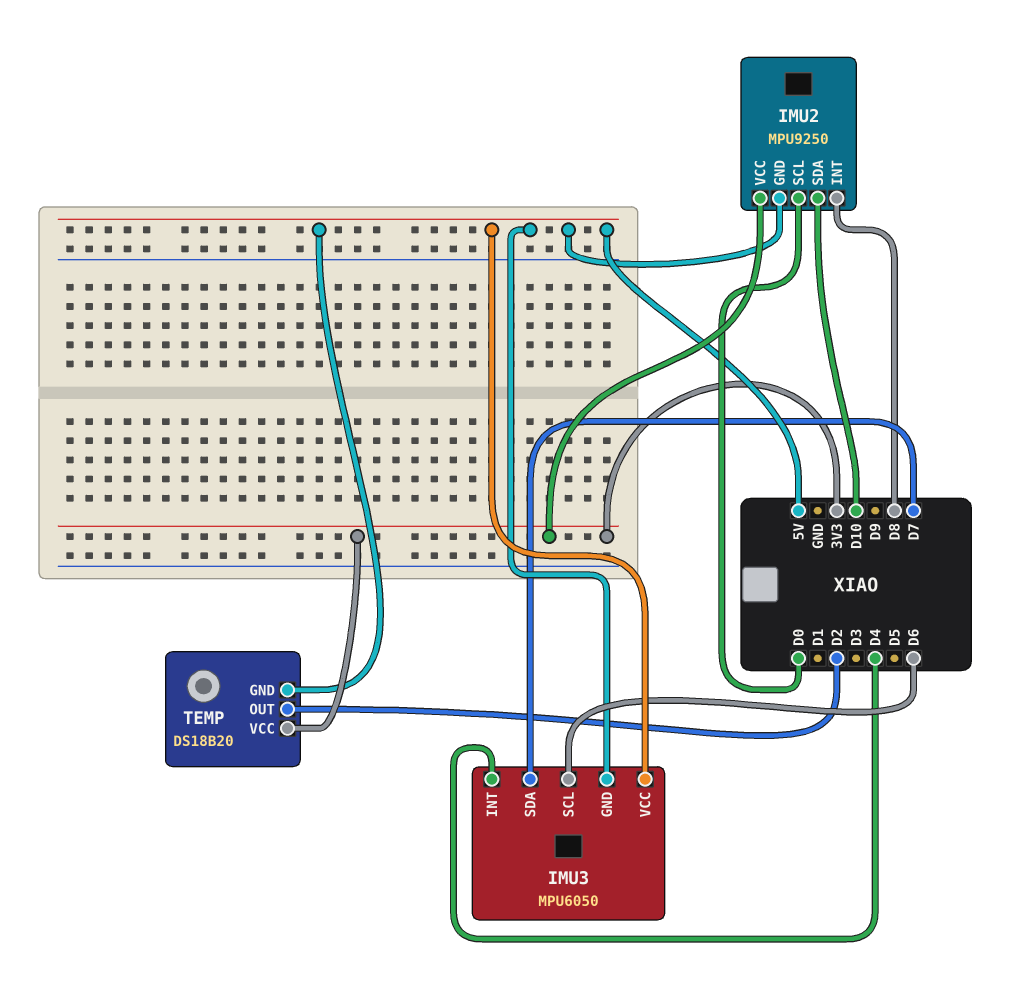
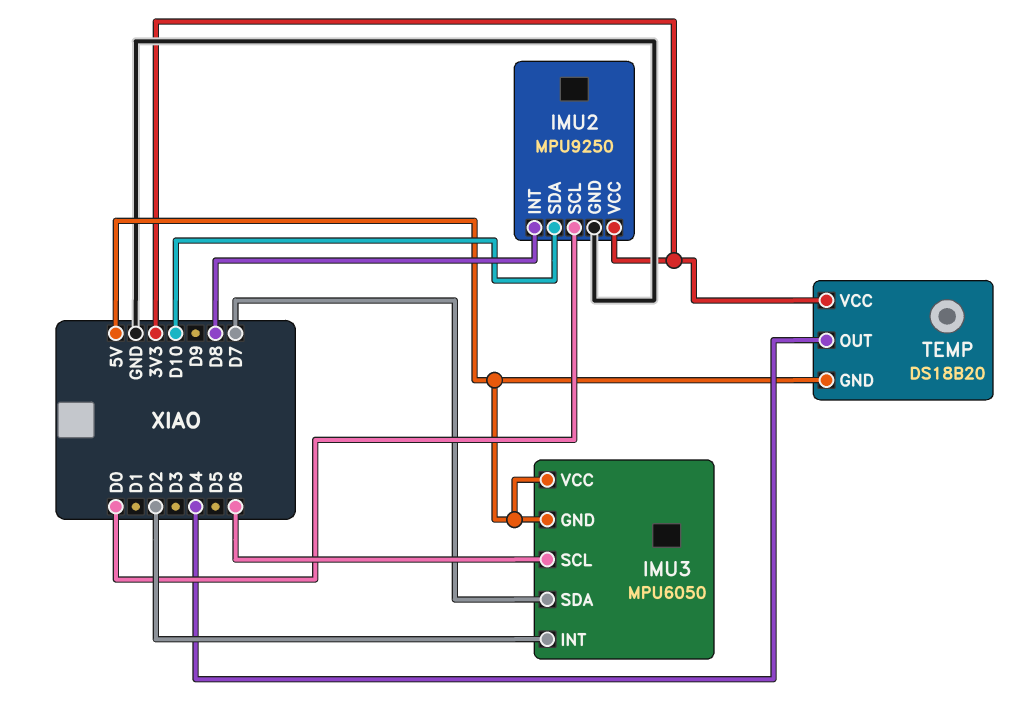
IMU2 pin GND: 5V -> GND
IMU3 pin INT: D4 -> D2
TEMP pin OUT: D2 -> D4

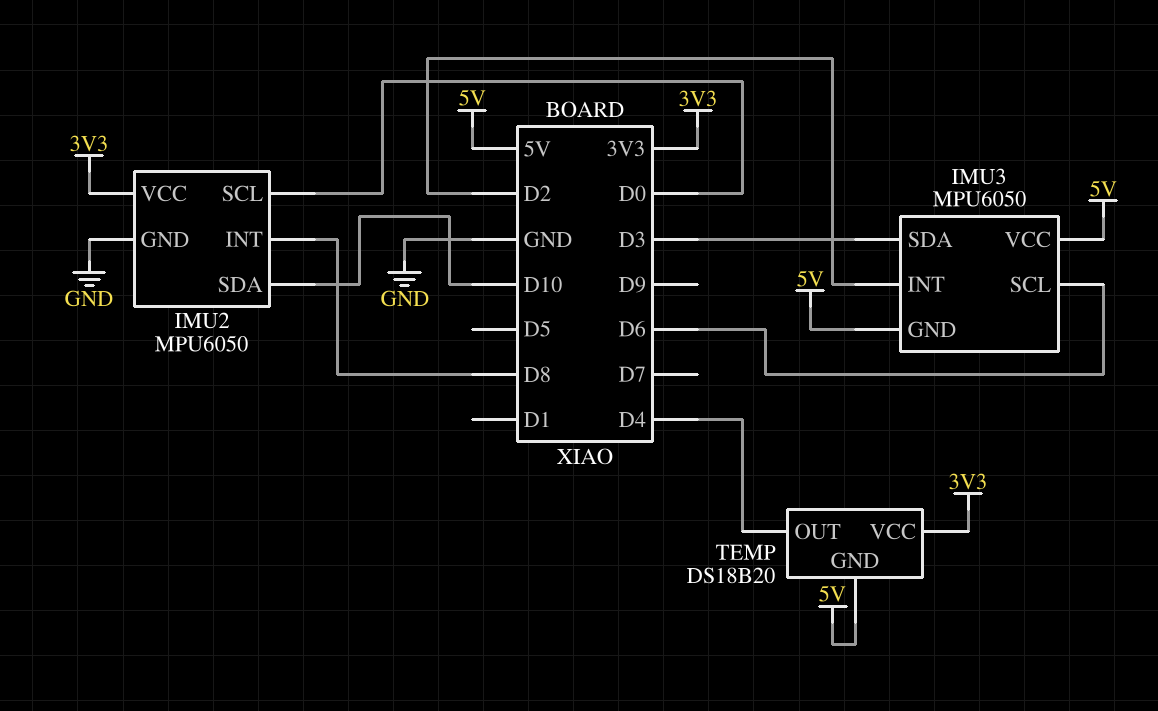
IMU2: MPU9250 -> MPU6050
IMU3 pin SDA: D7 -> D3

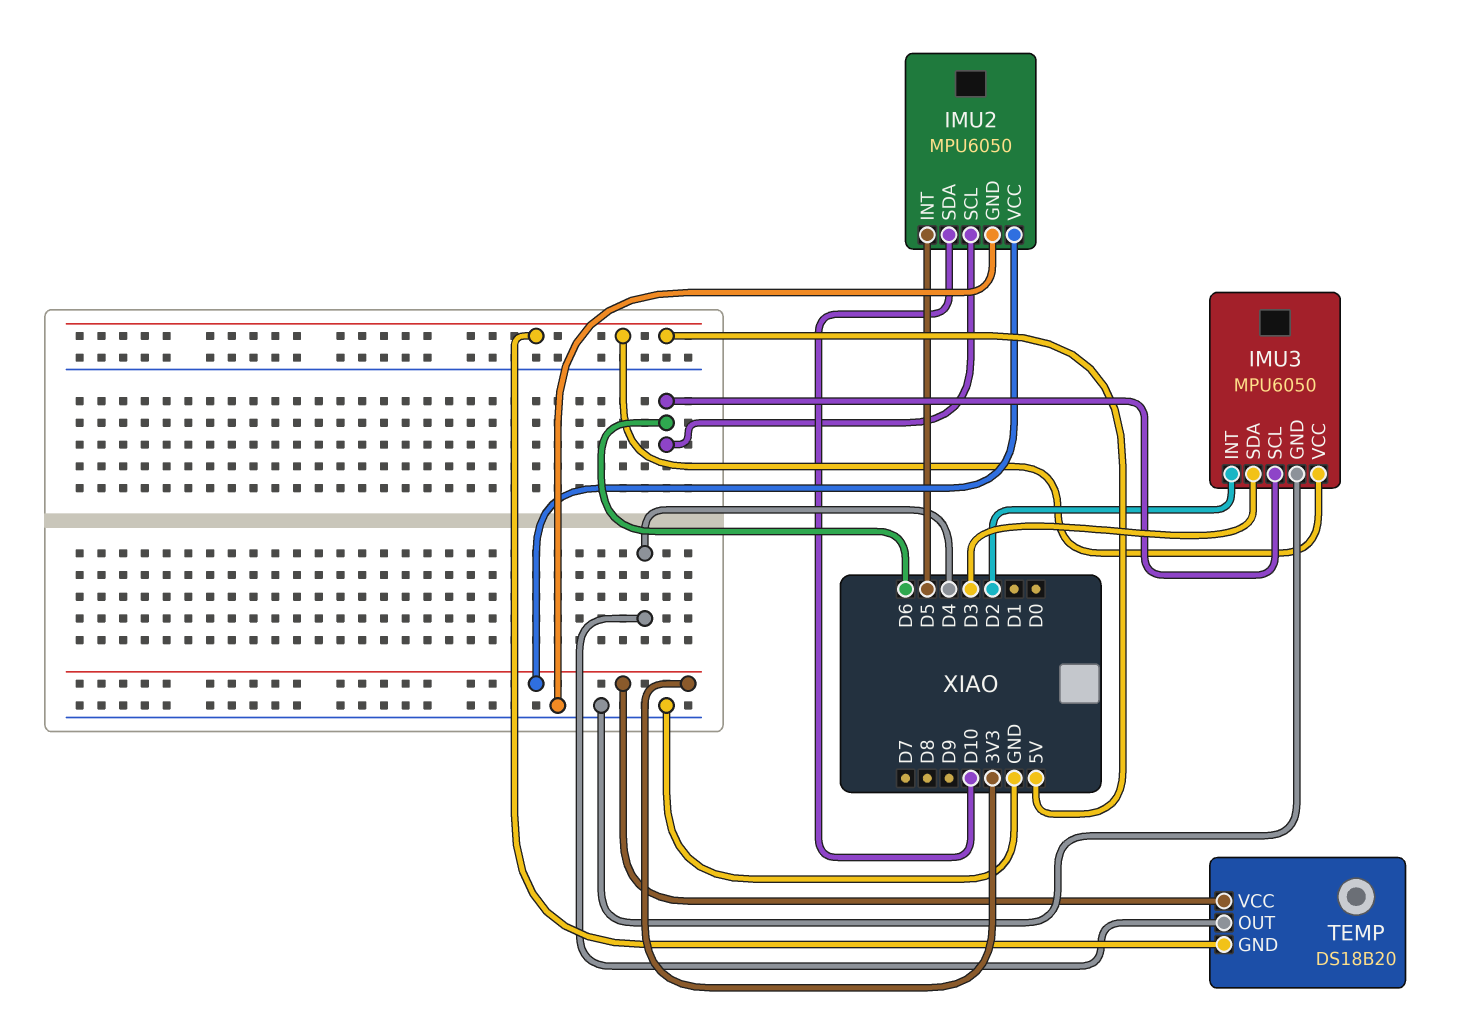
IMU2 pin INT: D8 -> D5
IMU2 pin SCL: D0 -> D6
IMU3 pin GND: 5V -> GND

